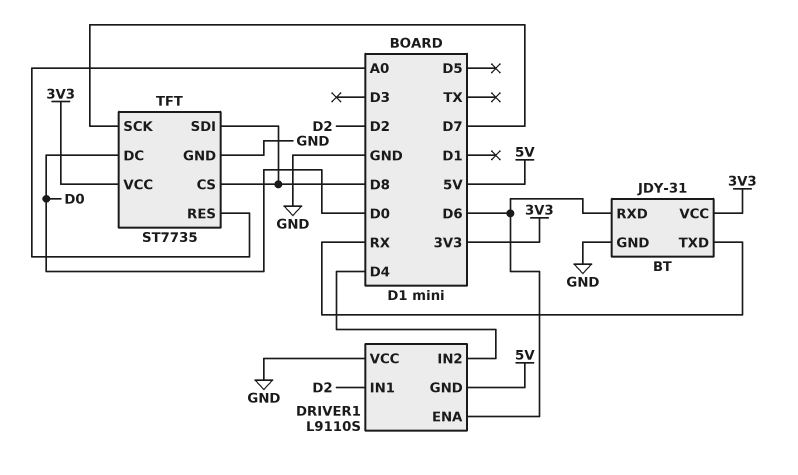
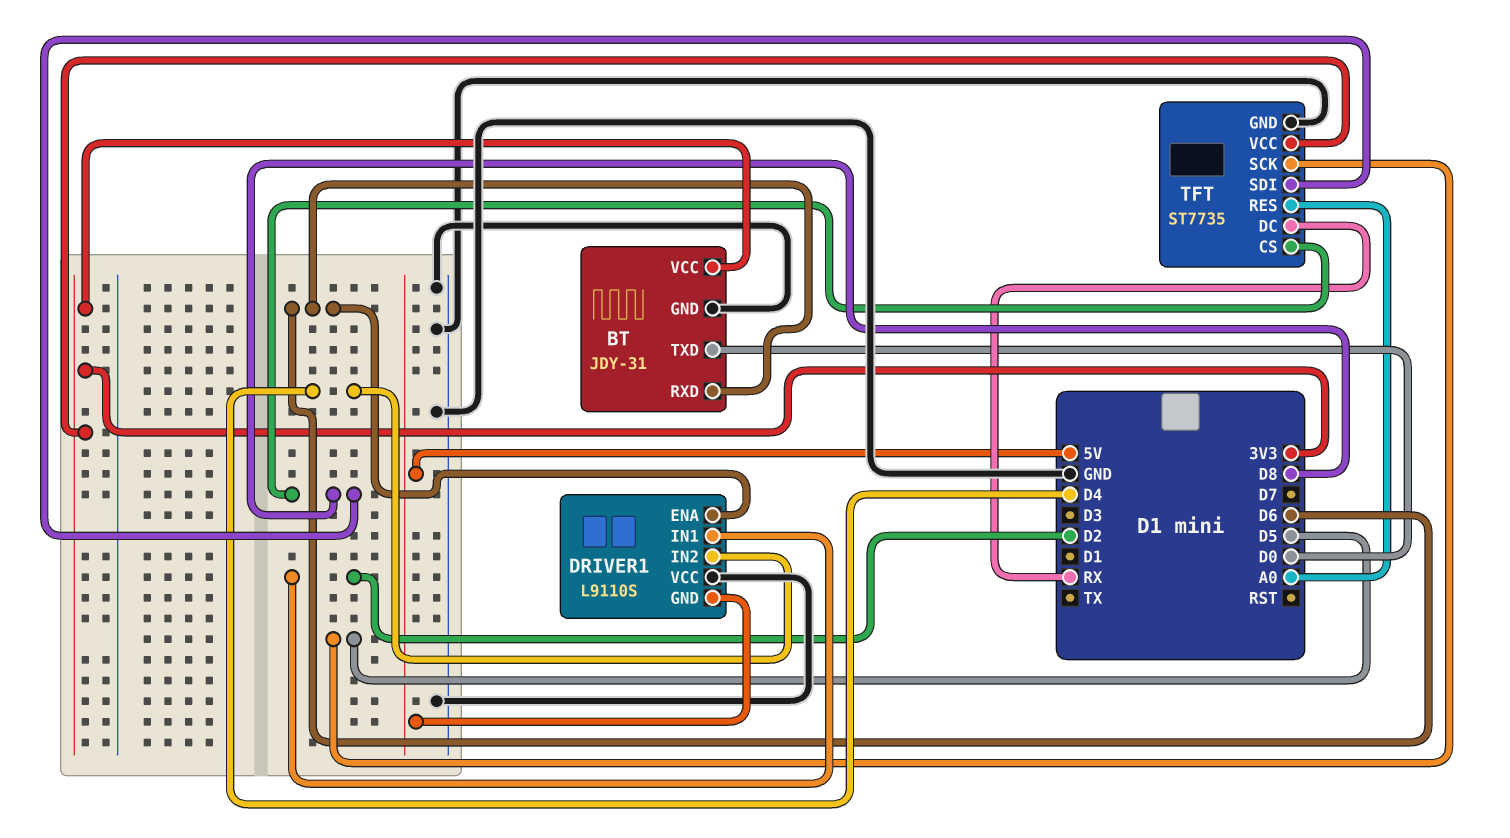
BT pin TXD: RX -> D0
TFT pin DC: D0 -> RX
TFT pin SCK: D7 -> D5

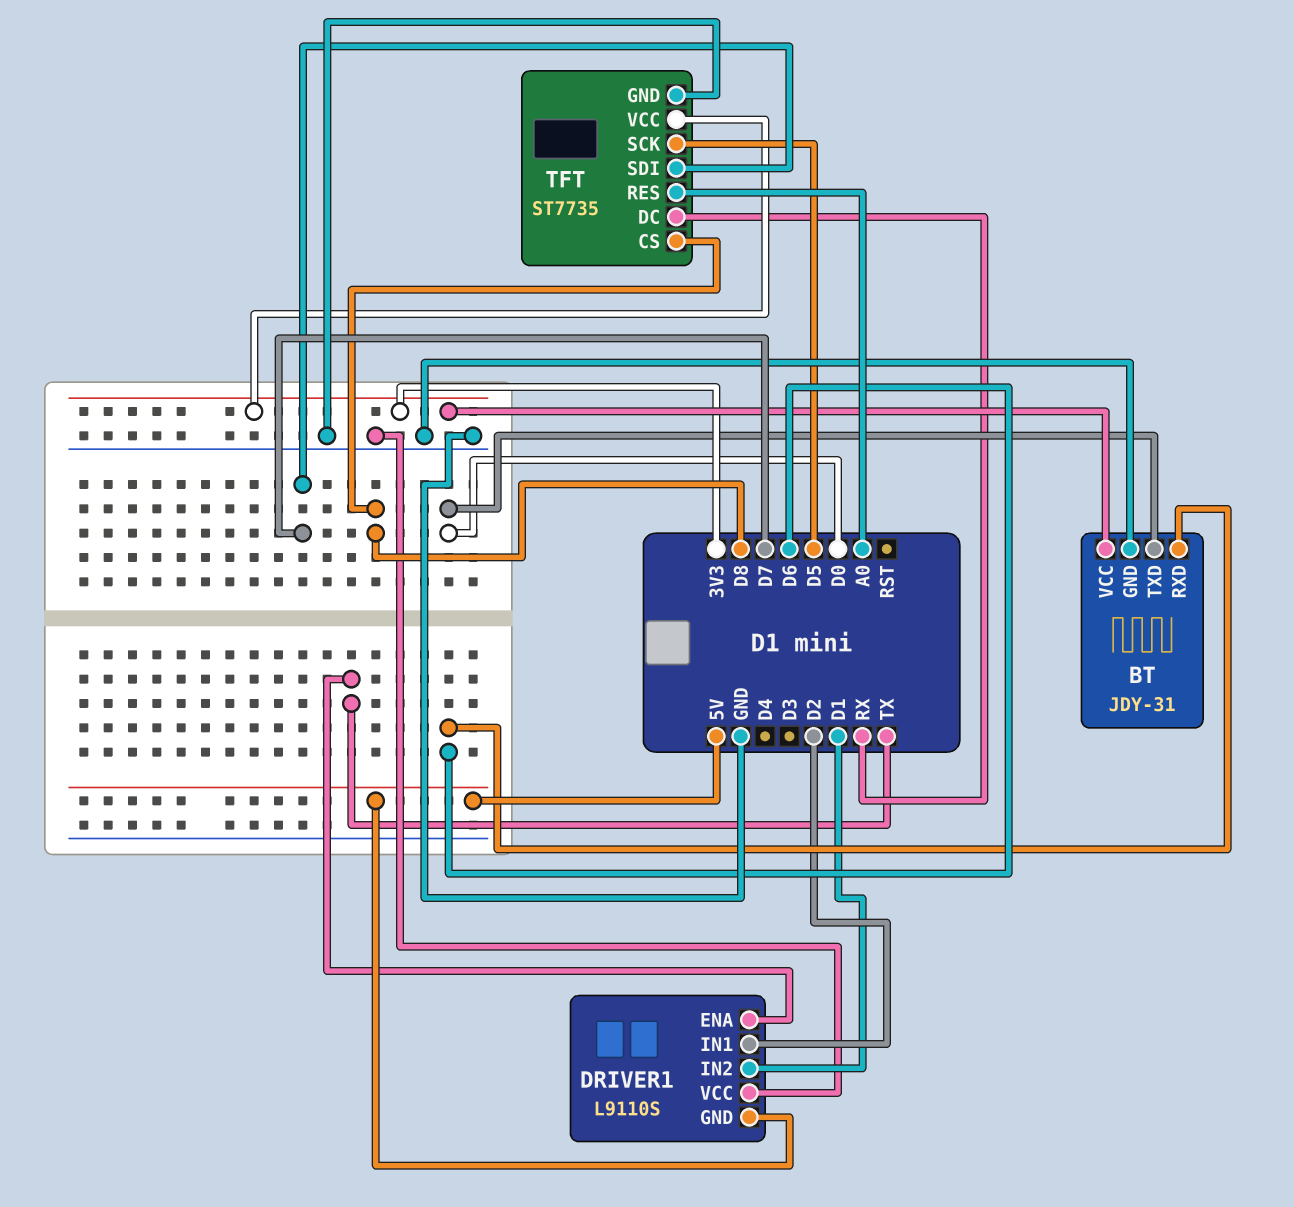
DRIVER1 pin ENA: D6 -> TX
DRIVER1 pin IN2: D4 -> D1
TFT pin SDI: D8 -> D7

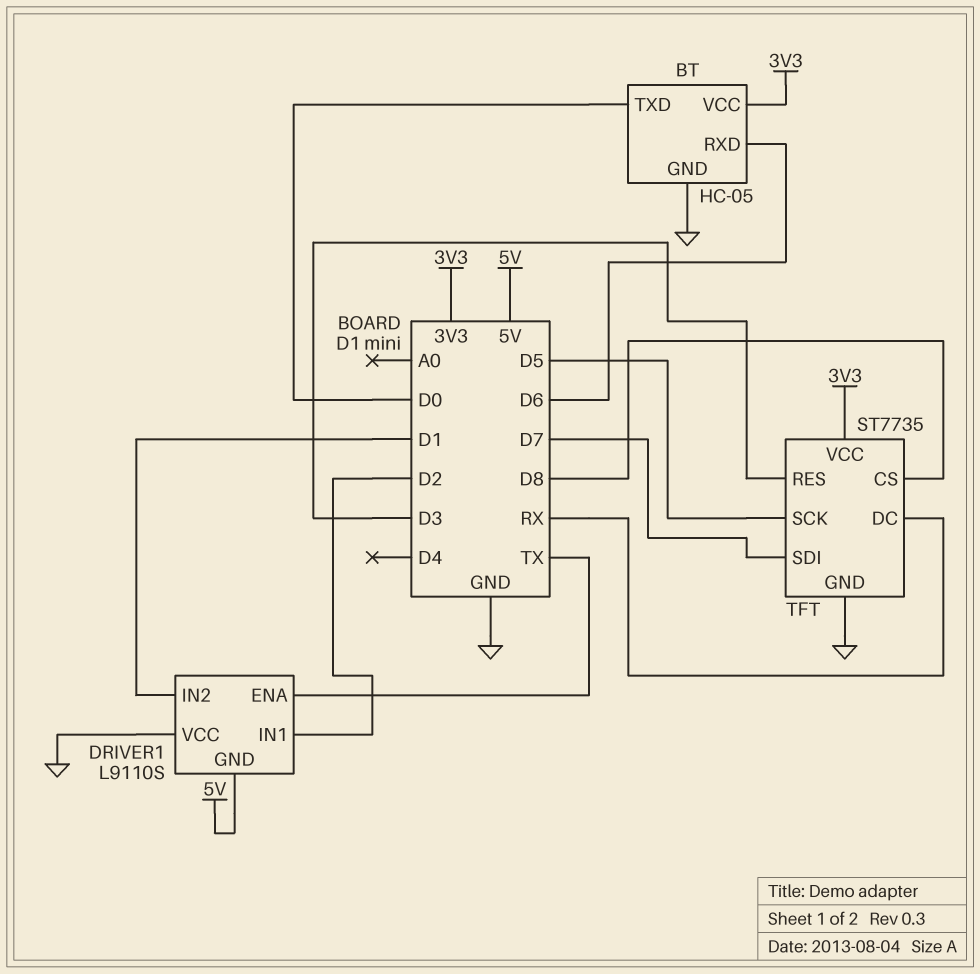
BT: JDY-31 -> HC-05
TFT pin RES: A0 -> D3

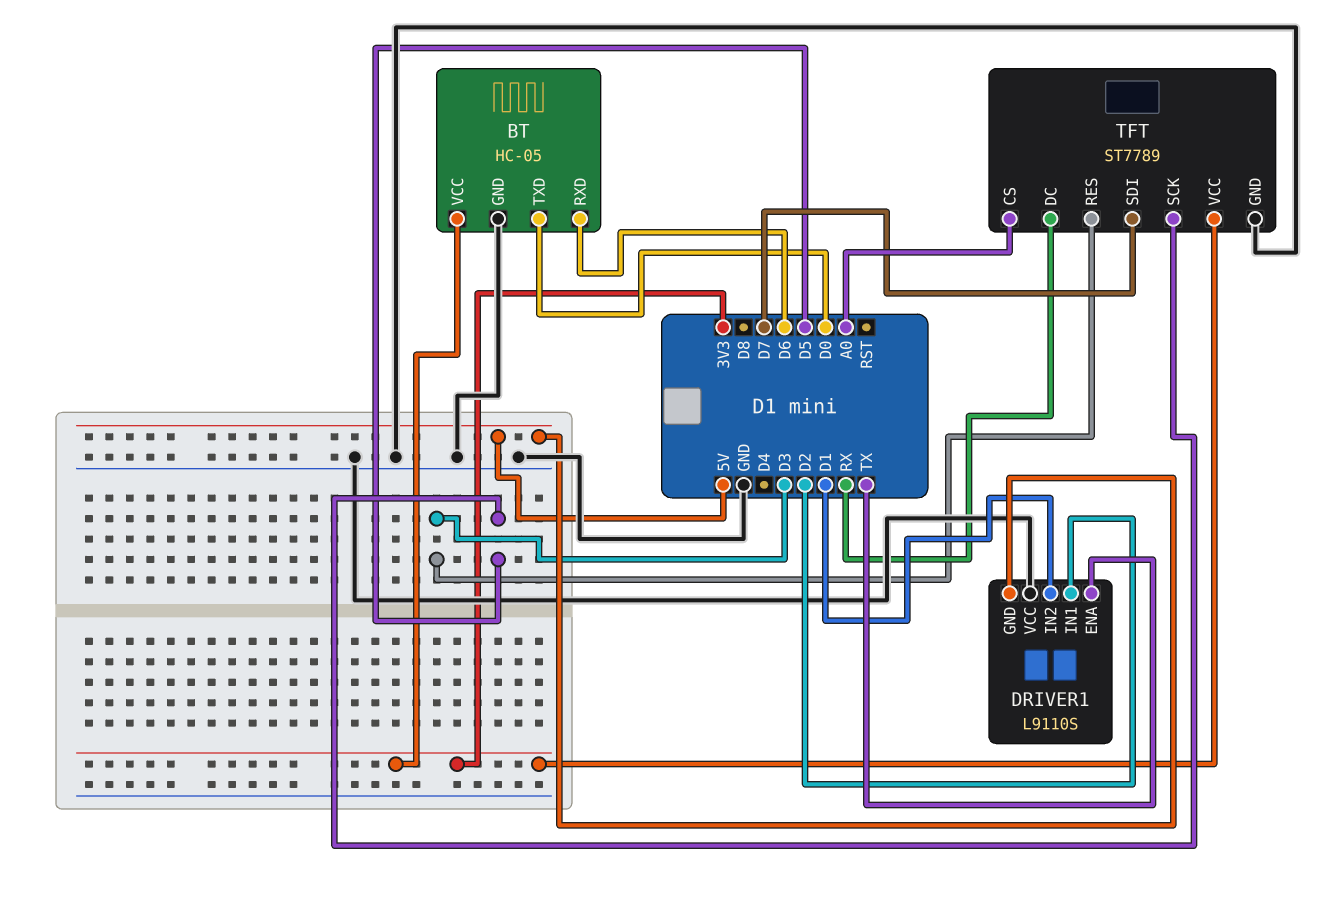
TFT: ST7735 -> ST7789
TFT pin CS: D8 -> A0

